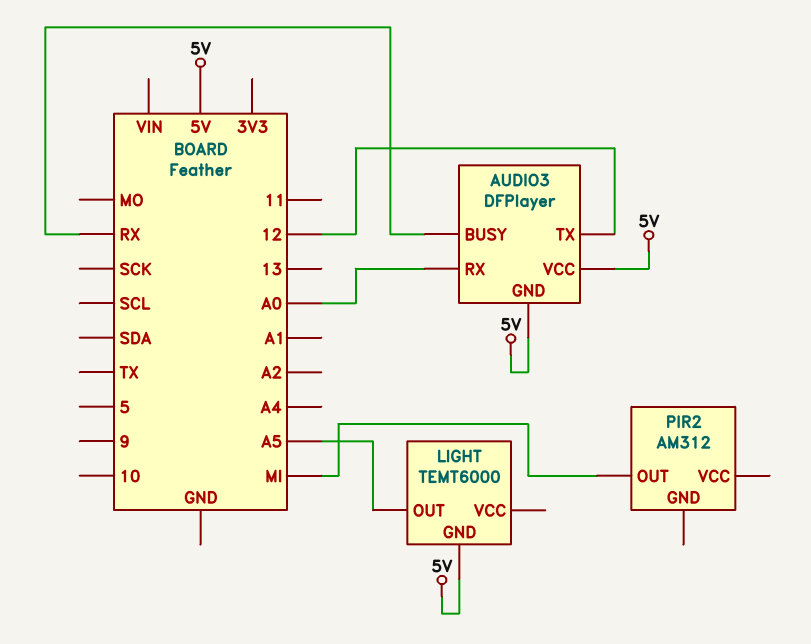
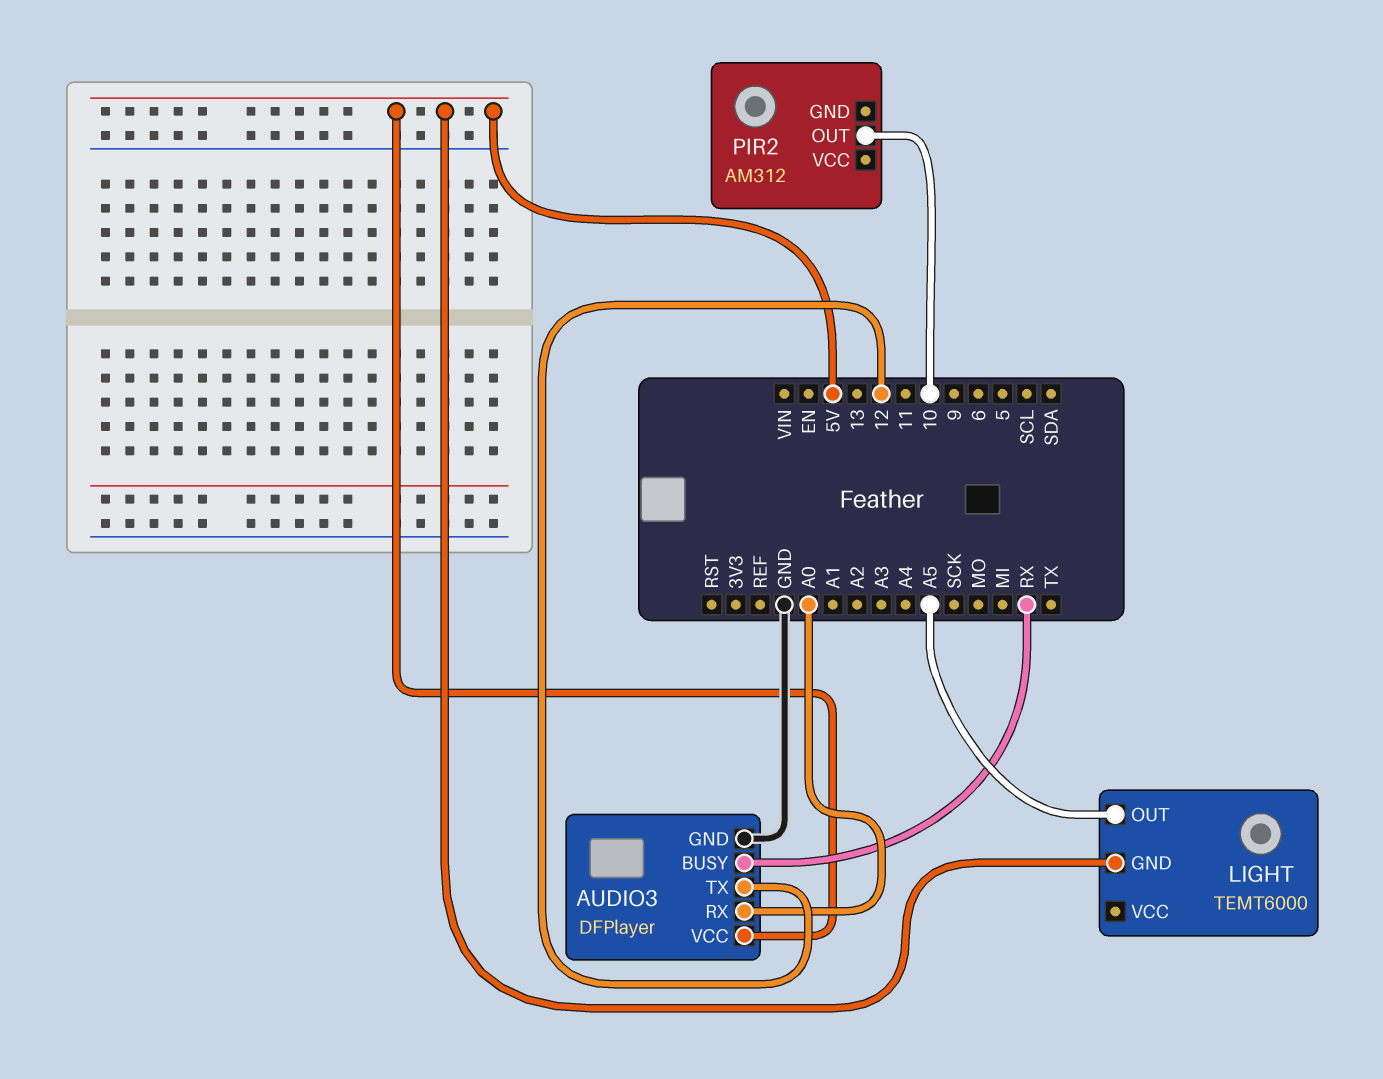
AUDIO3 pin GND: 5V -> GND
PIR2 pin OUT: MI -> 10

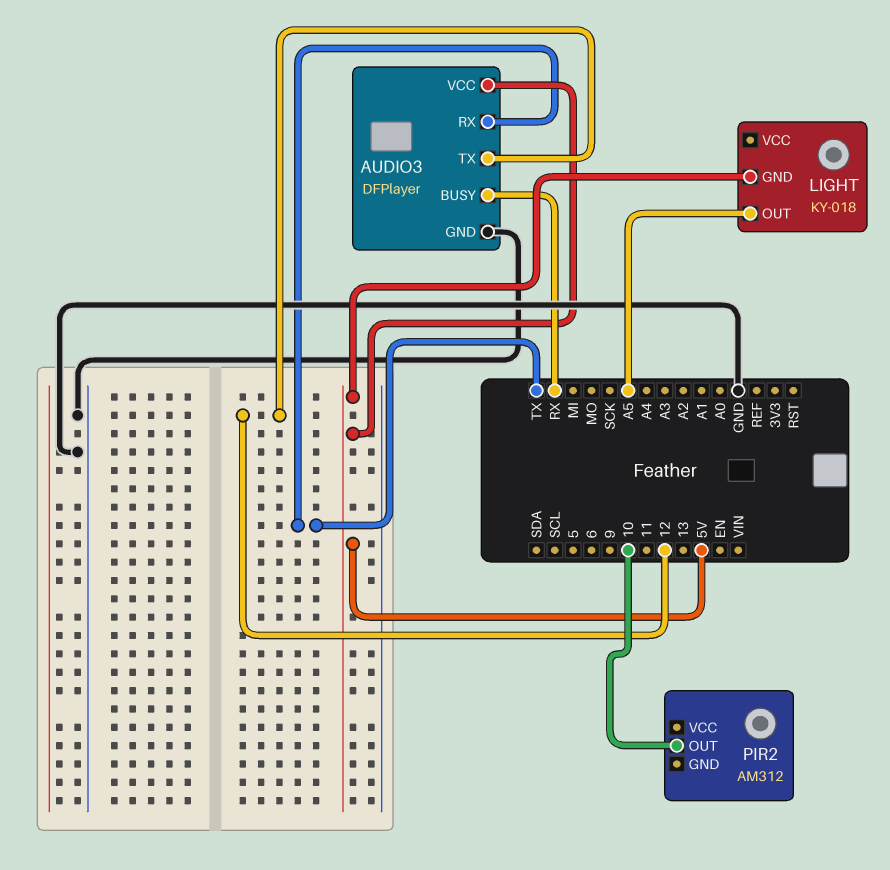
AUDIO3 pin RX: A0 -> TX
LIGHT: TEMT6000 -> KY-018

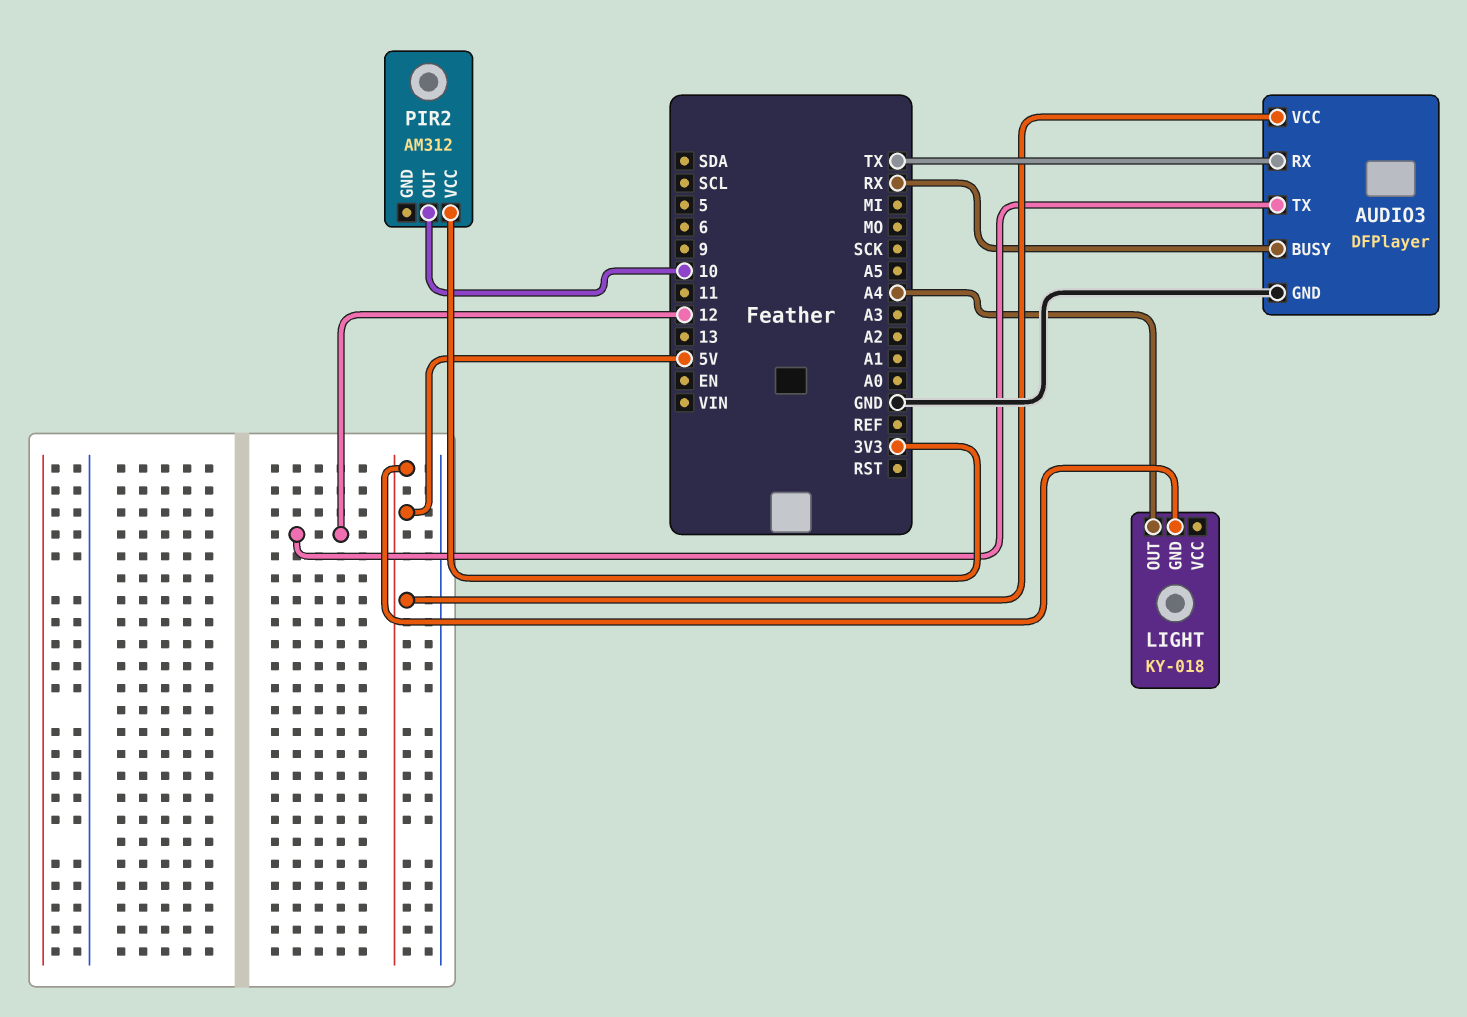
LIGHT pin OUT: A5 -> A4
PIR2 pin VCC: none -> 3V3

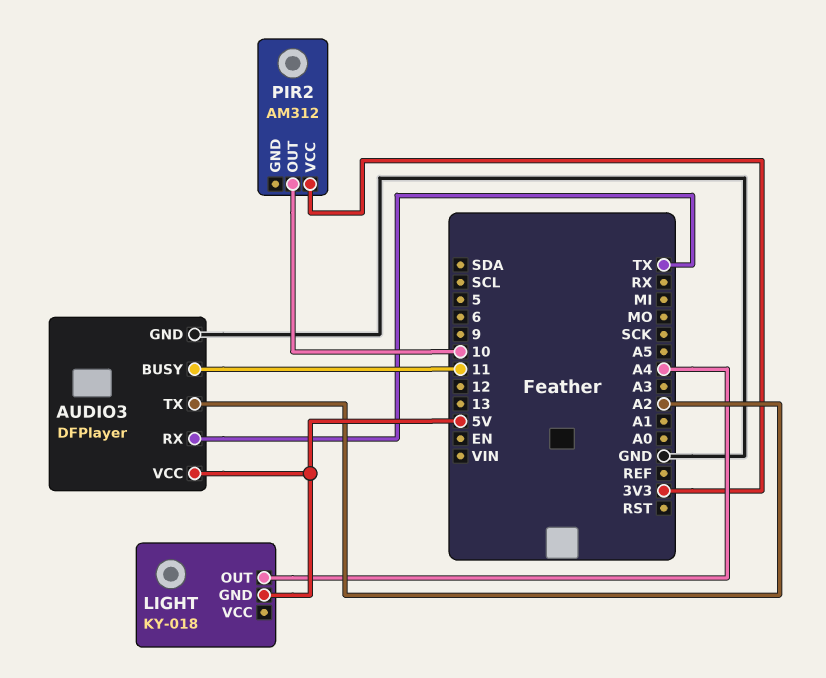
AUDIO3 pin BUSY: RX -> 11
AUDIO3 pin TX: 12 -> A2

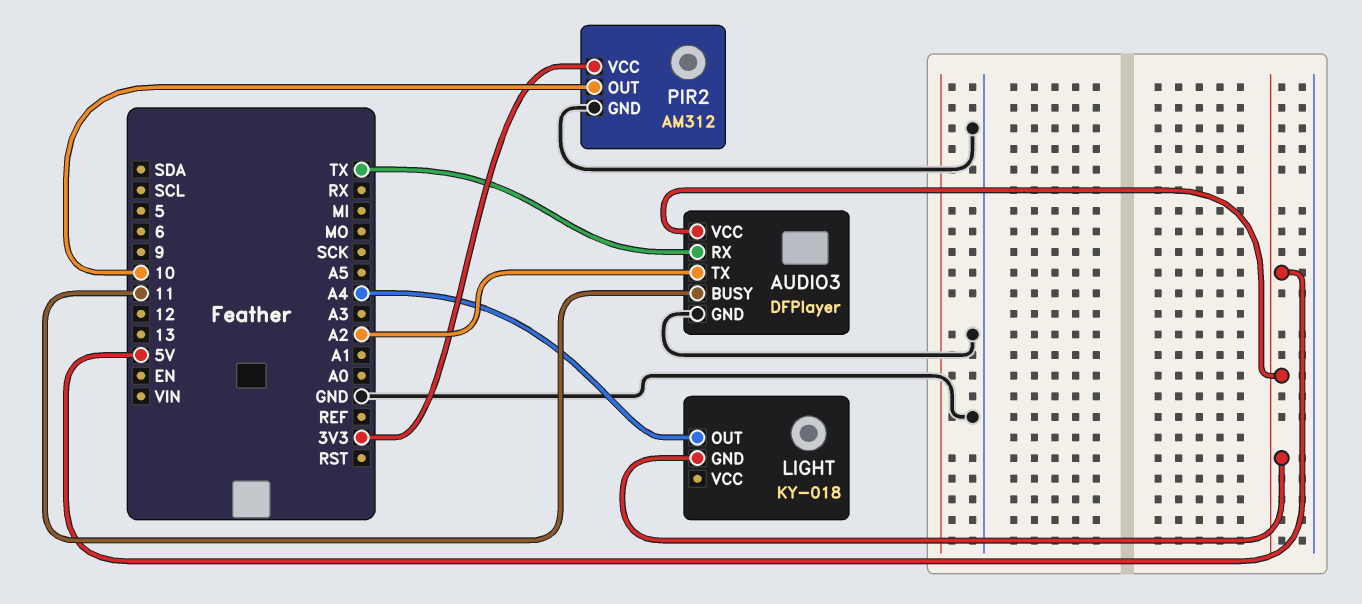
PIR2 pin GND: none -> GND

